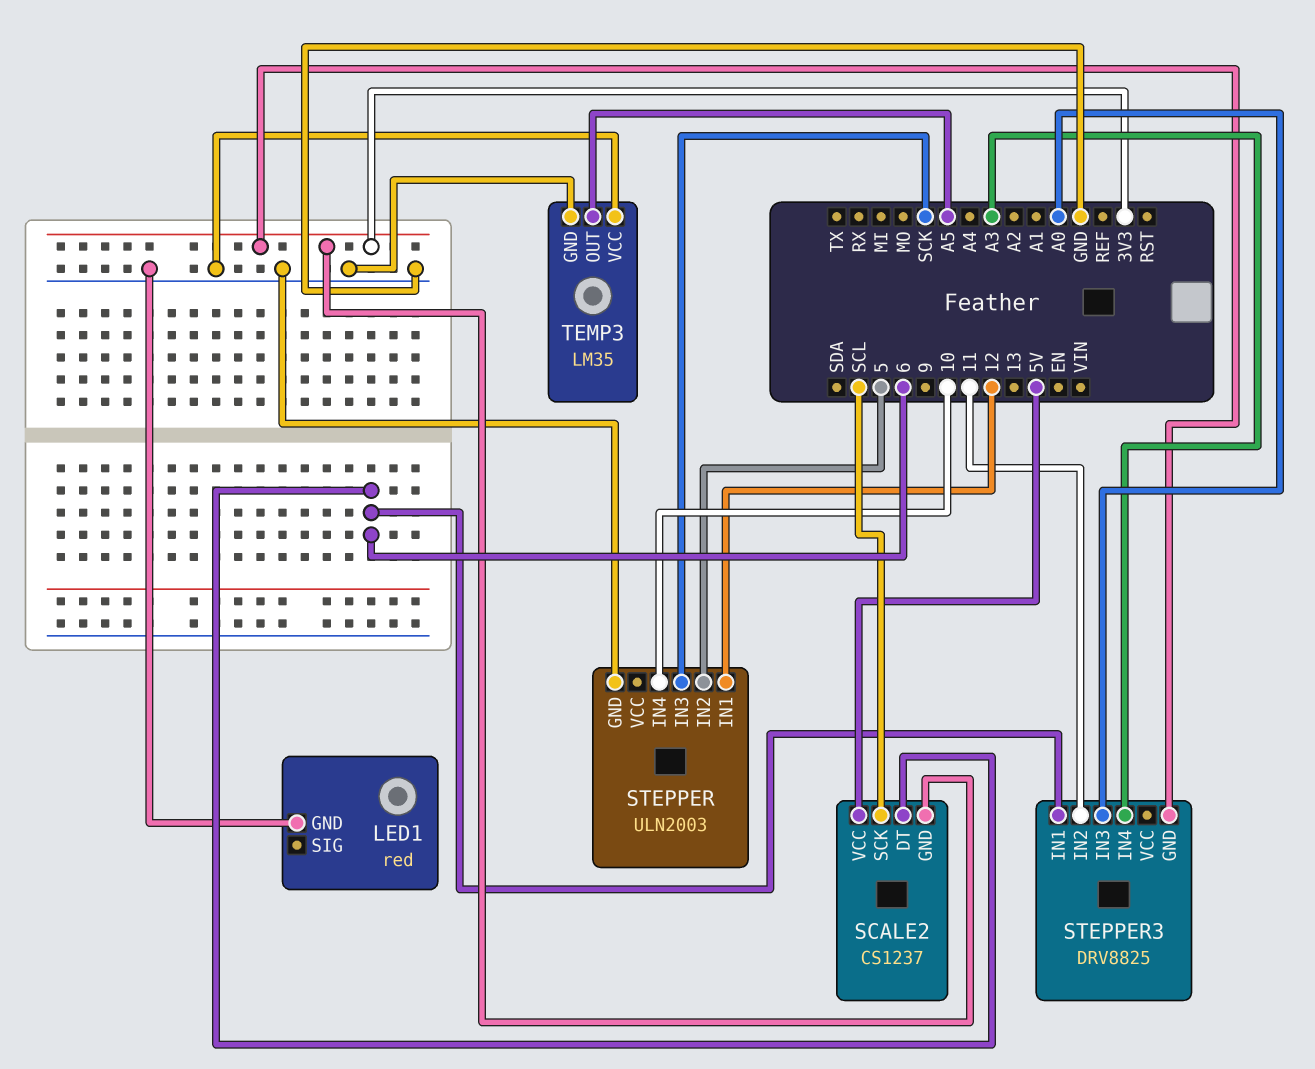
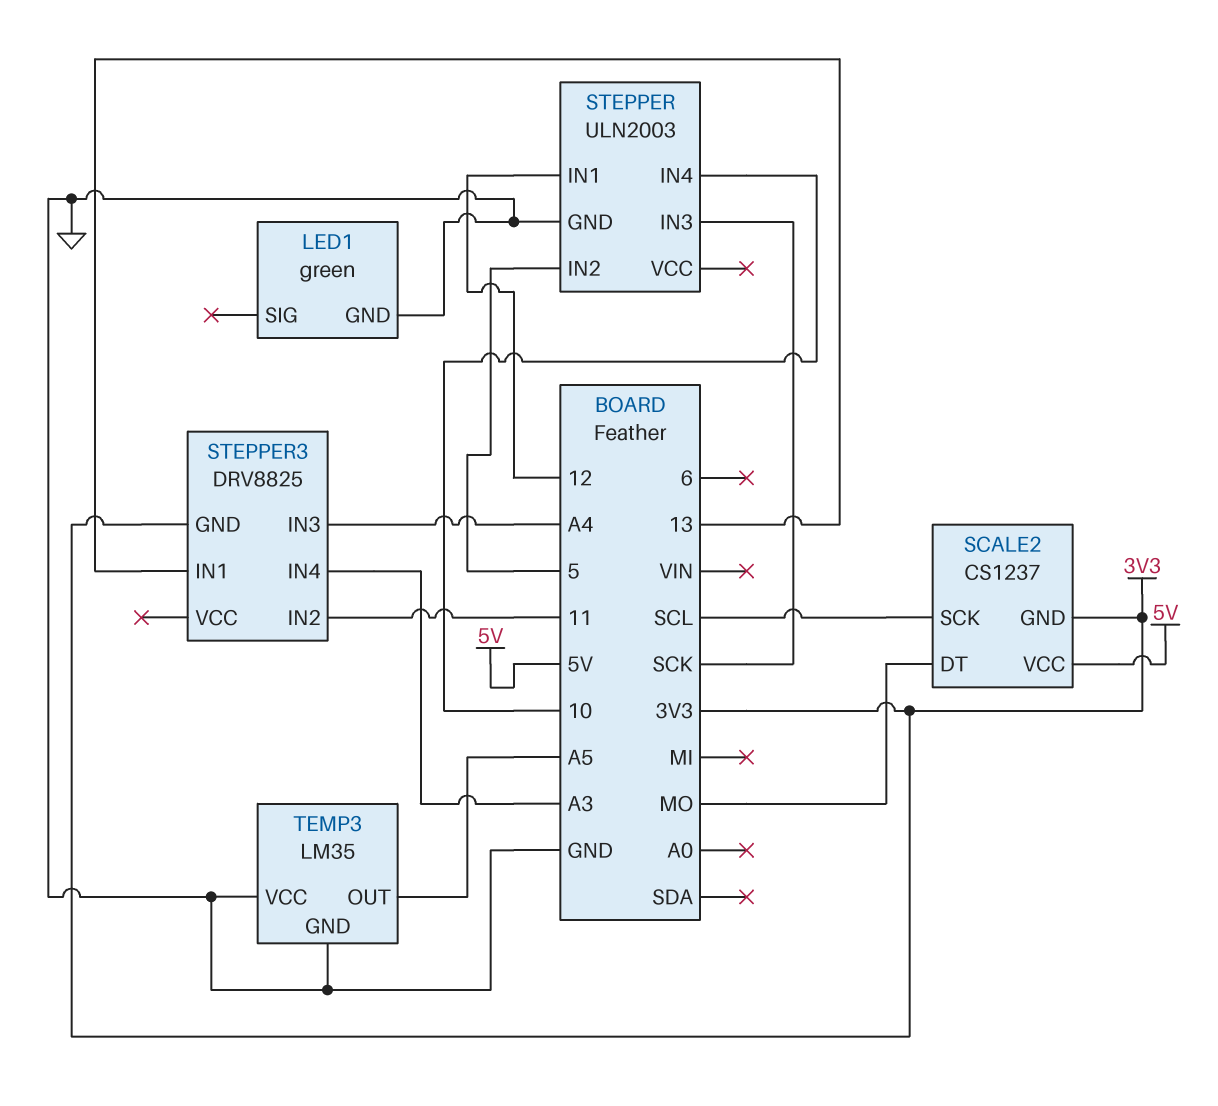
LED1: red -> green
SCALE2 pin DT: 6 -> MO
STEPPER3 pin IN1: 6 -> 13
STEPPER3 pin IN3: A0 -> A4

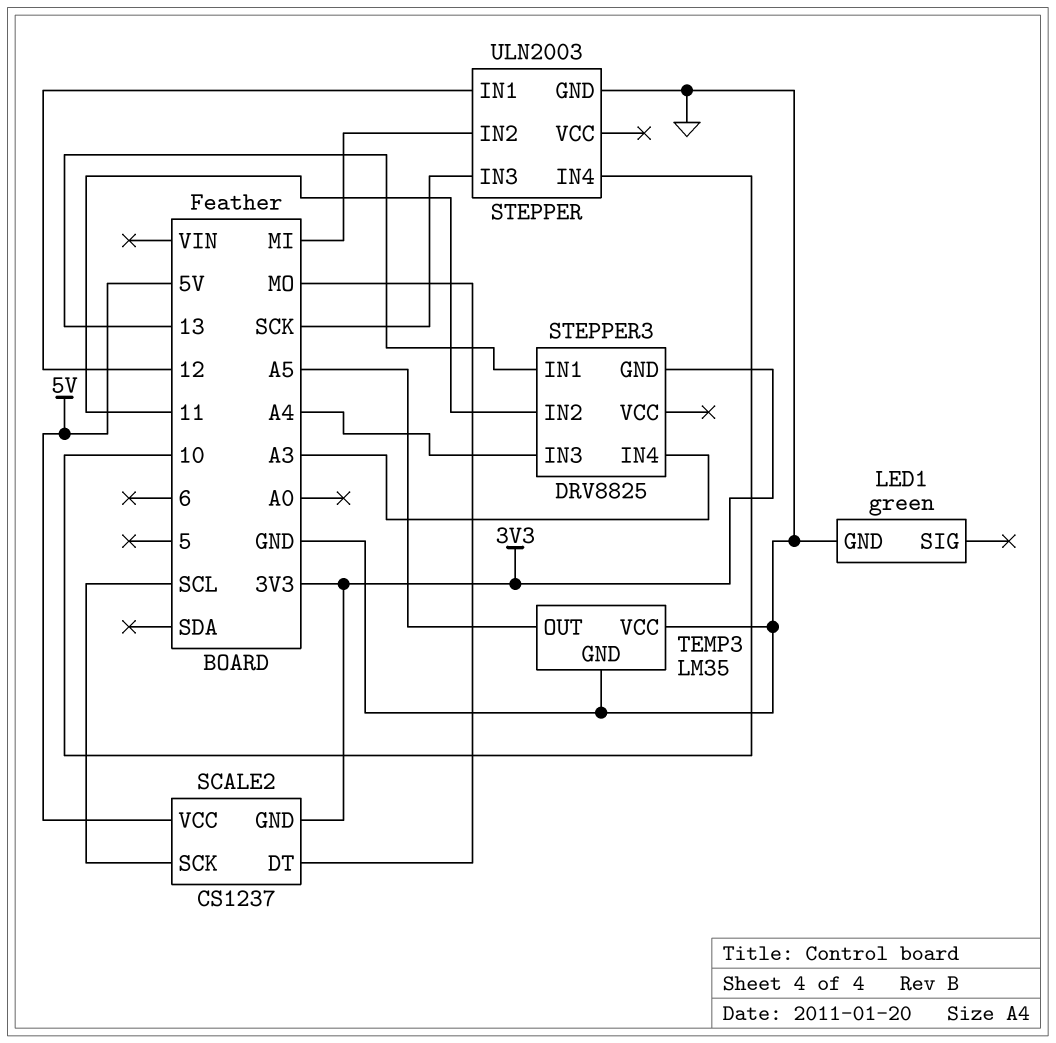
STEPPER pin IN2: 5 -> MI

